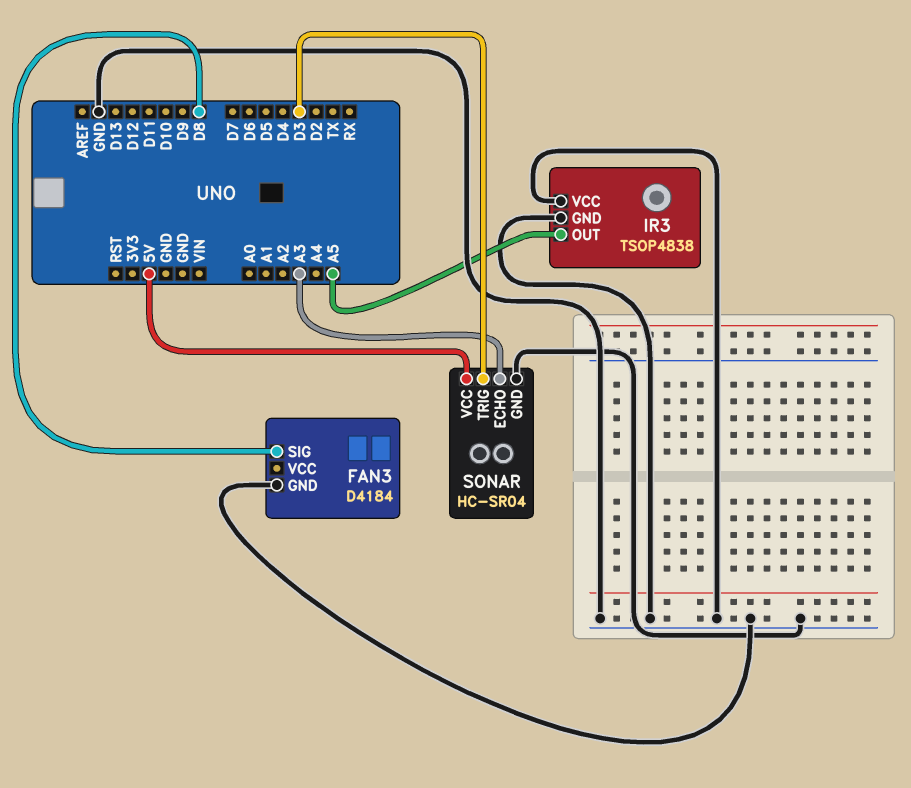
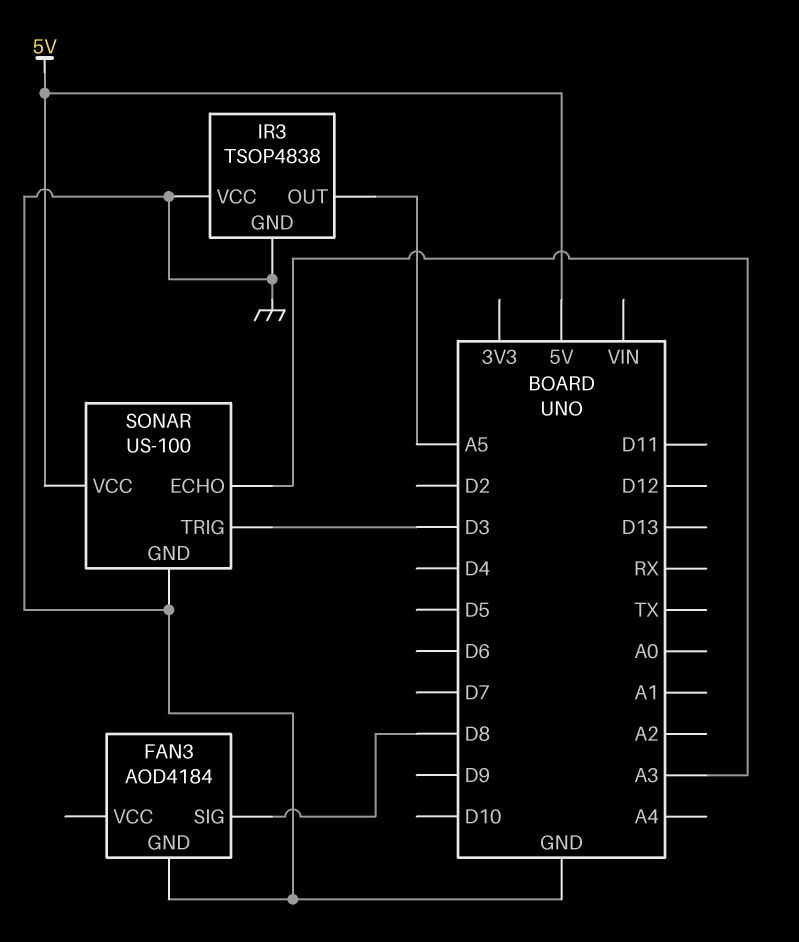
FAN3: D4184 -> AOD4184
SONAR: HC-SR04 -> US-100

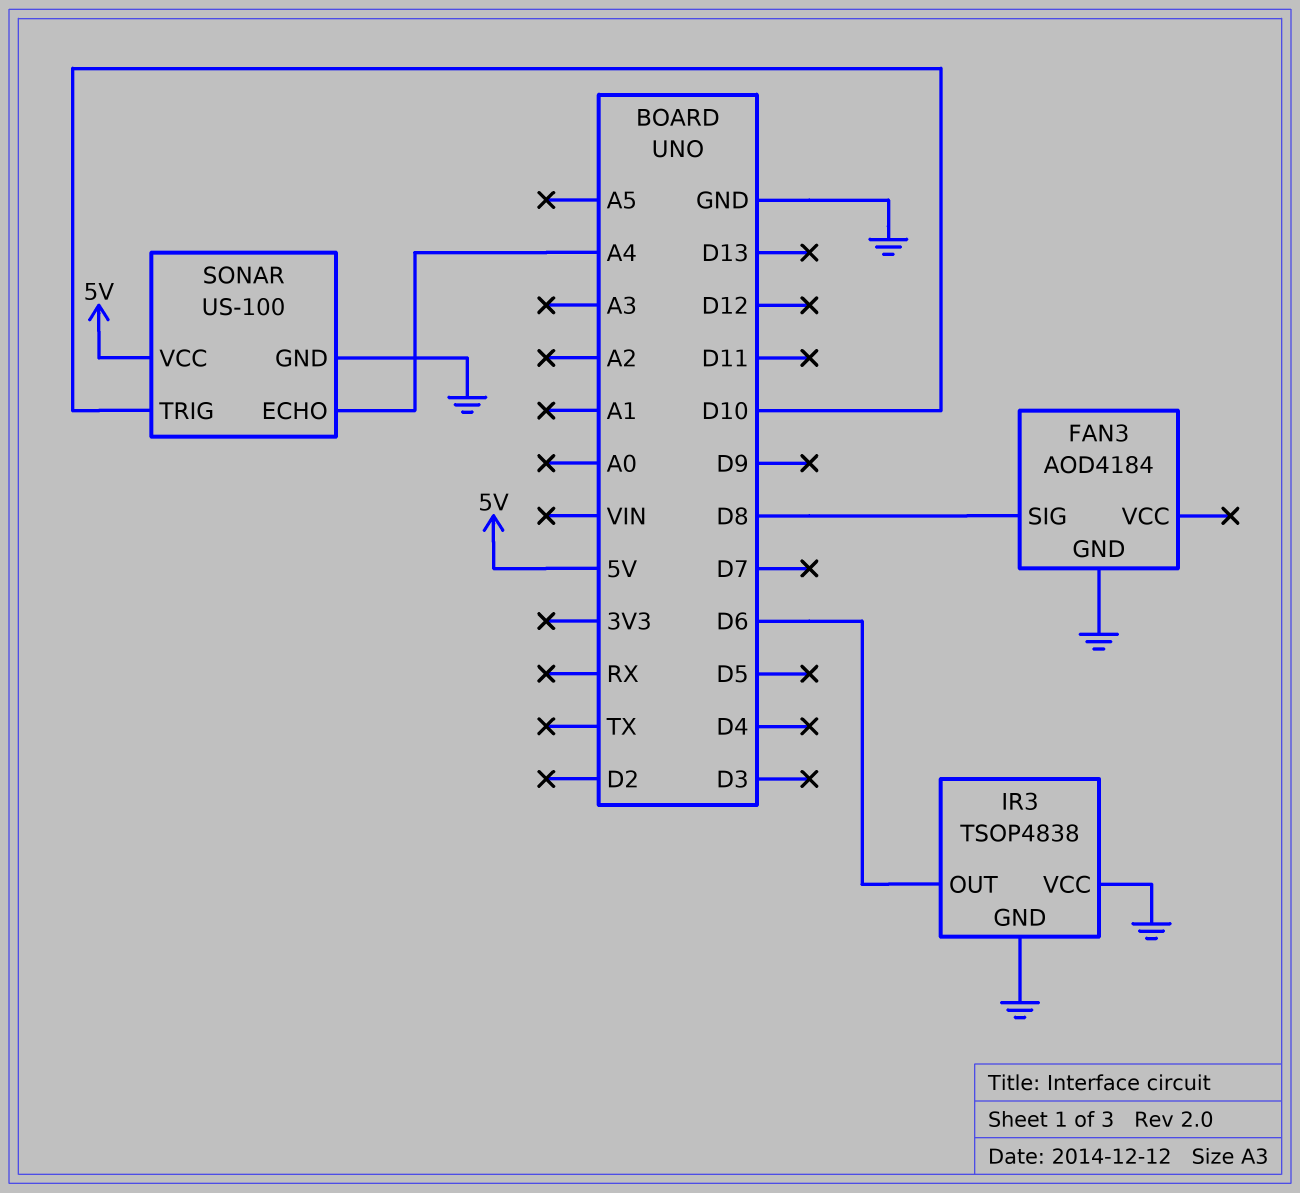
IR3 pin OUT: A5 -> D6
SONAR pin ECHO: A3 -> A4
SONAR pin TRIG: D3 -> D10

